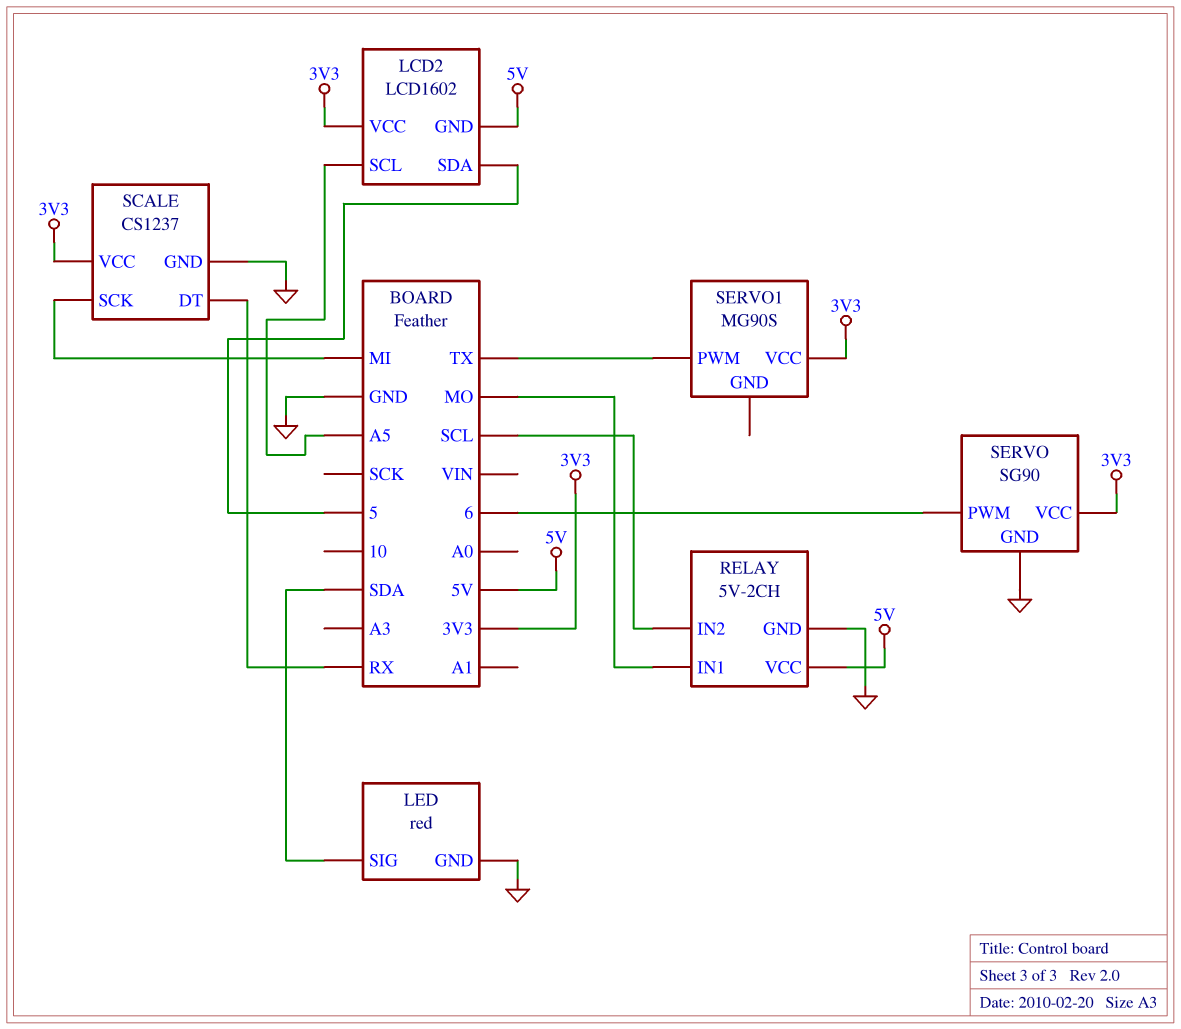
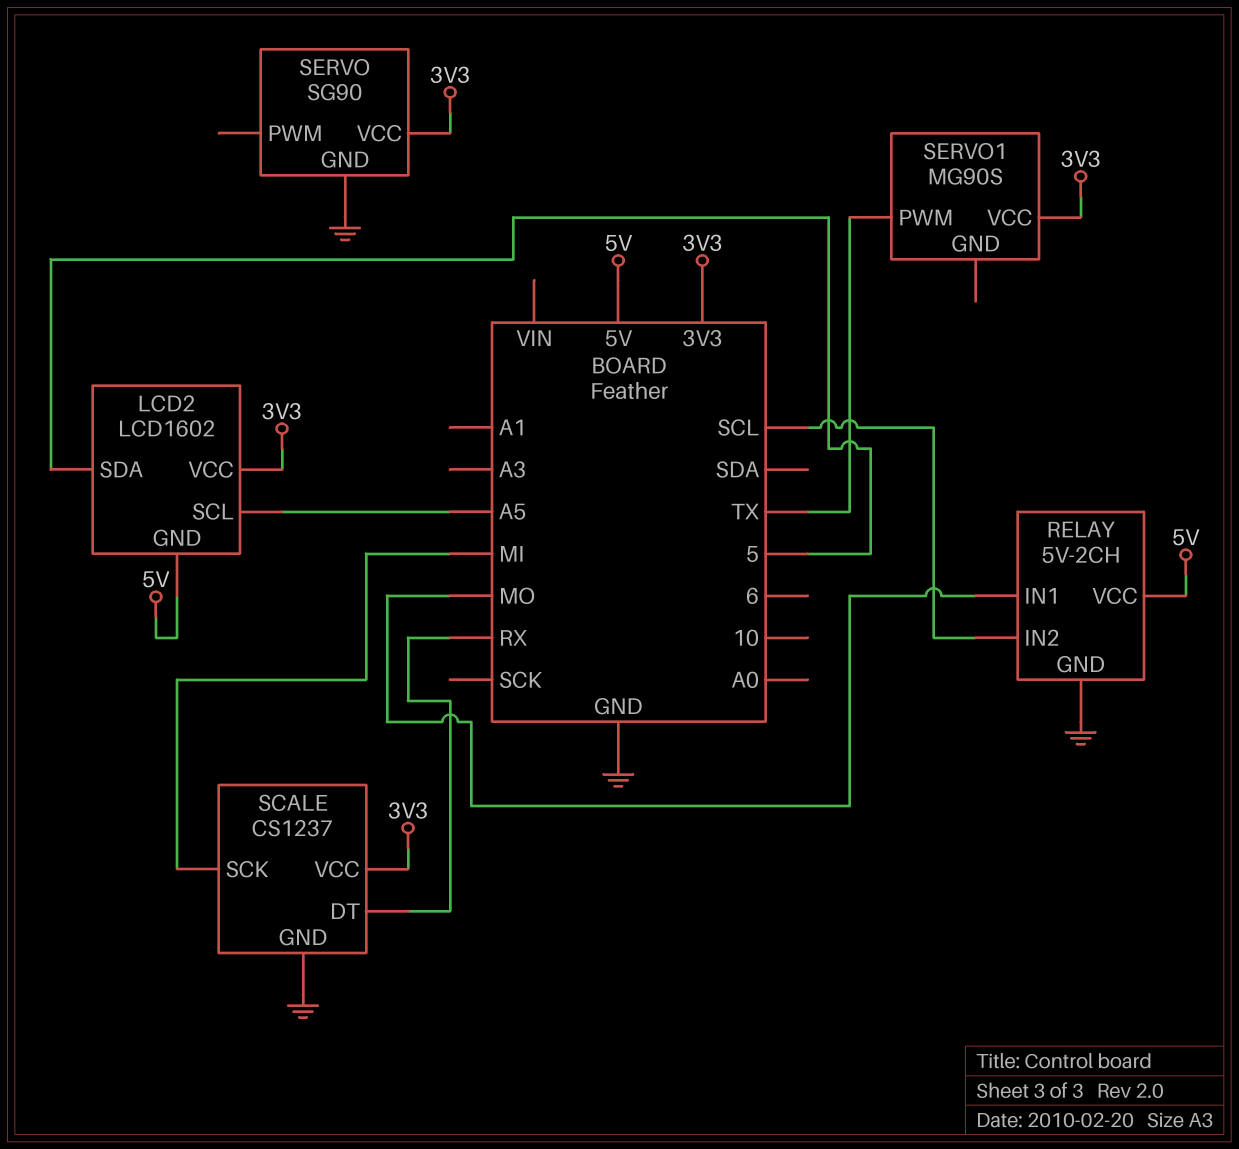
LED: red -> none
LED pin GND: GND -> none
LED pin SIG: SDA -> none
SERVO pin PWM: 6 -> none

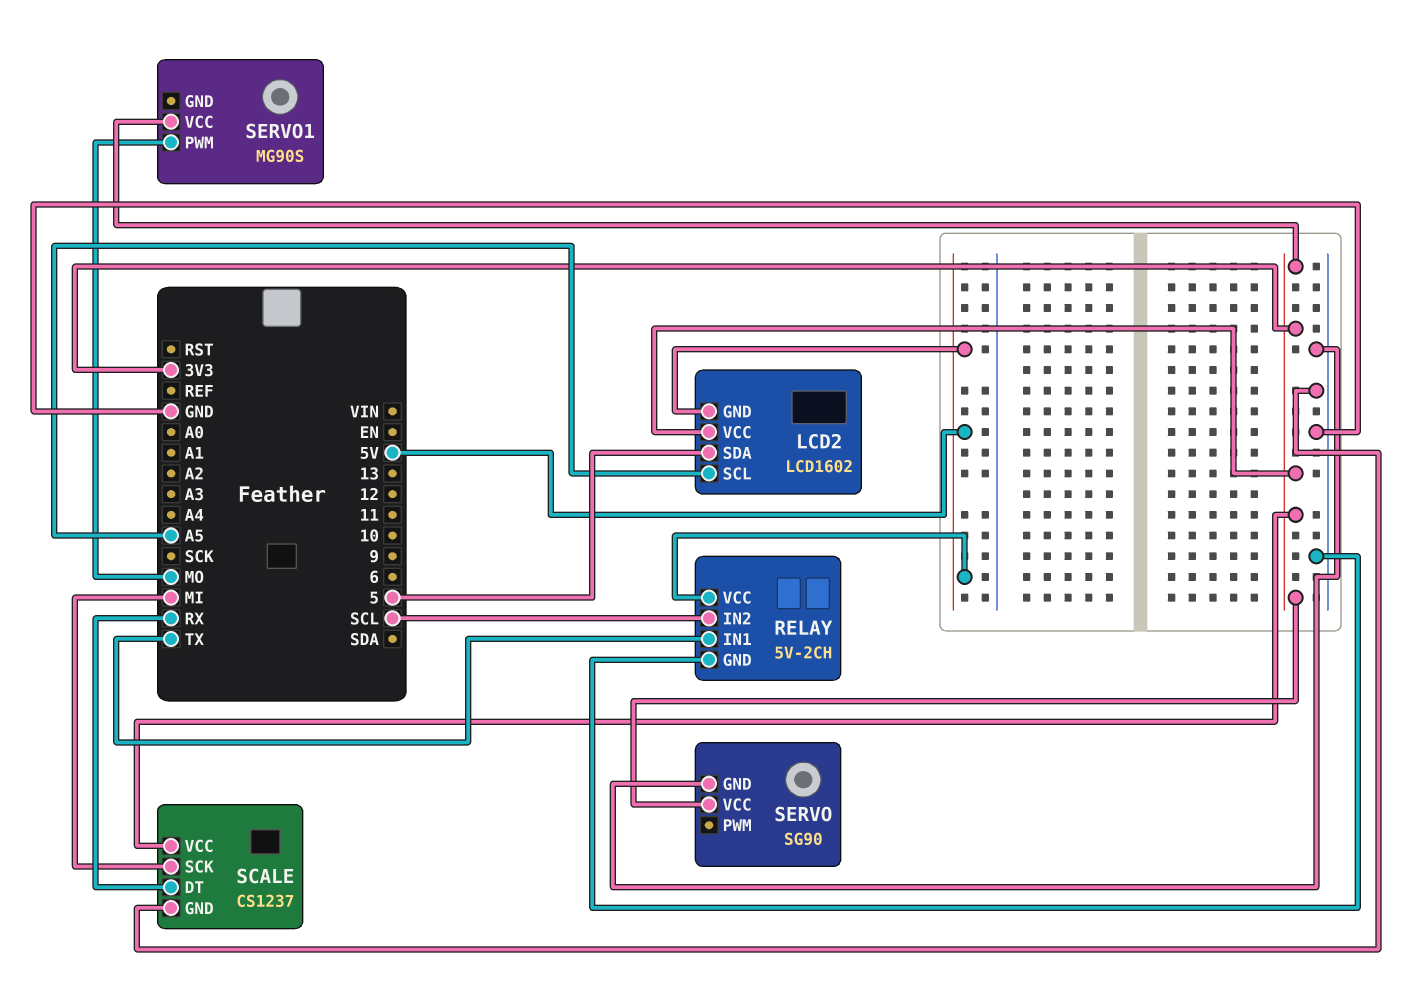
RELAY pin IN1: MO -> TX
SERVO1 pin PWM: TX -> MO

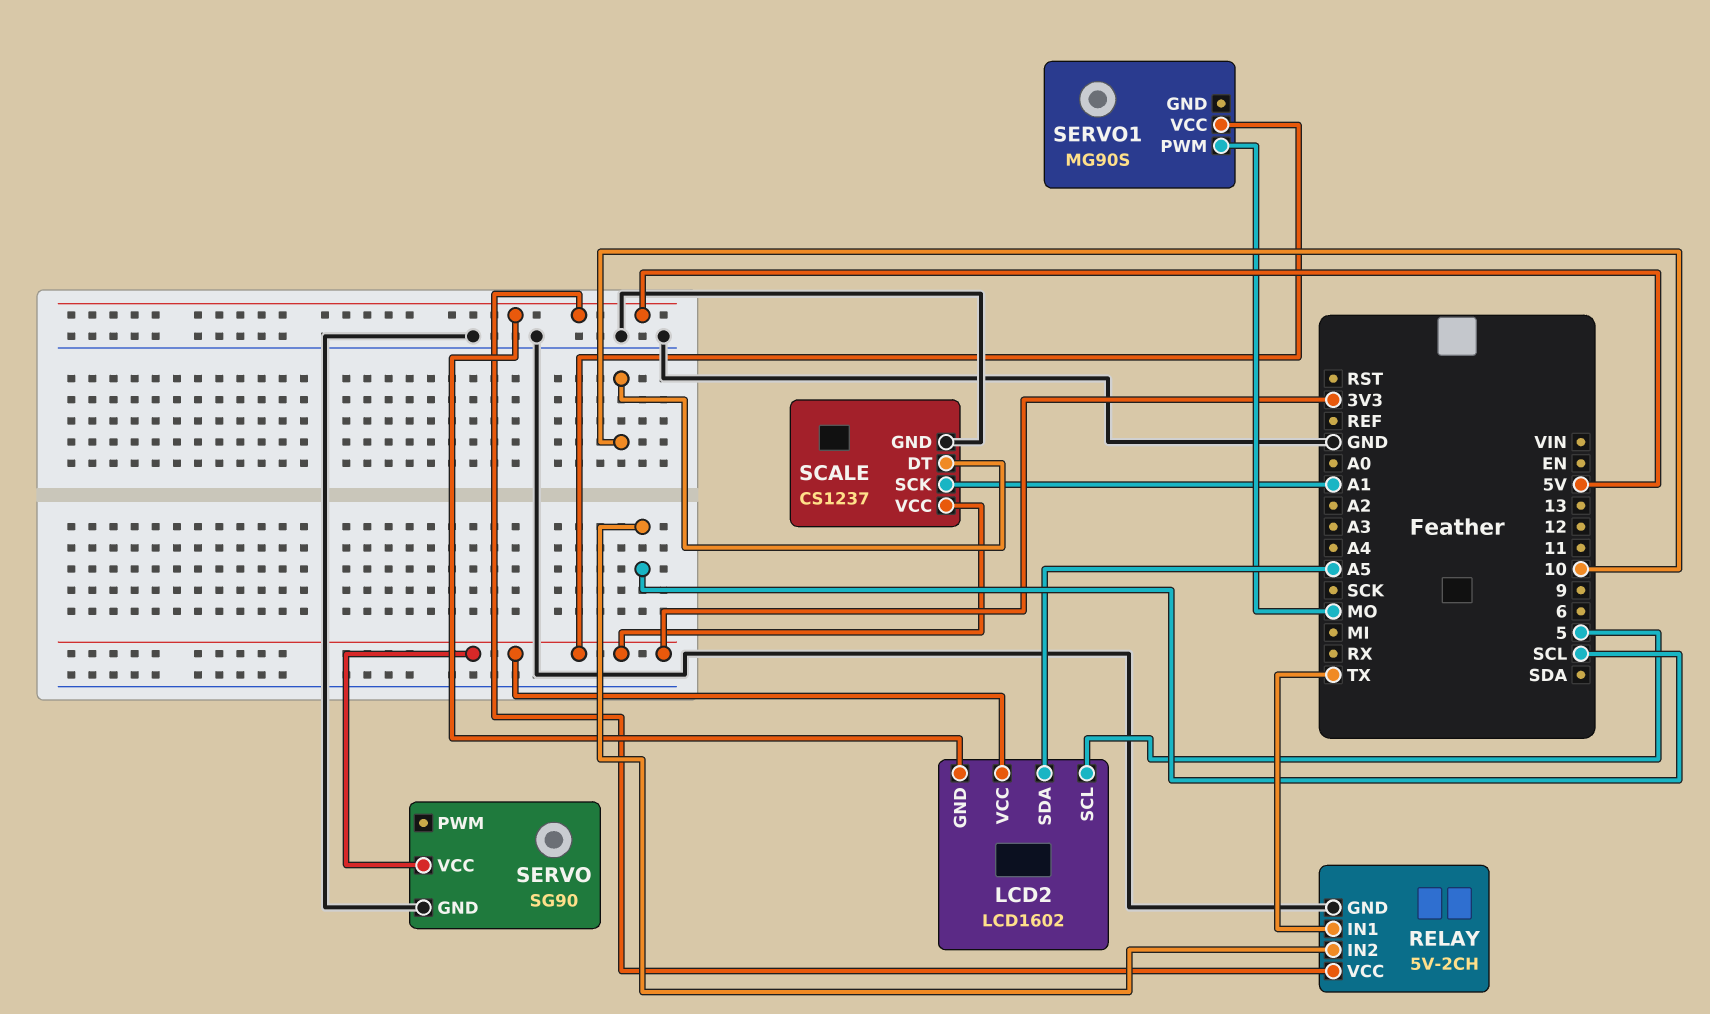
LCD2 pin SCL: A5 -> 5
LCD2 pin SDA: 5 -> A5
SCALE pin DT: RX -> 10
SCALE pin SCK: MI -> A1

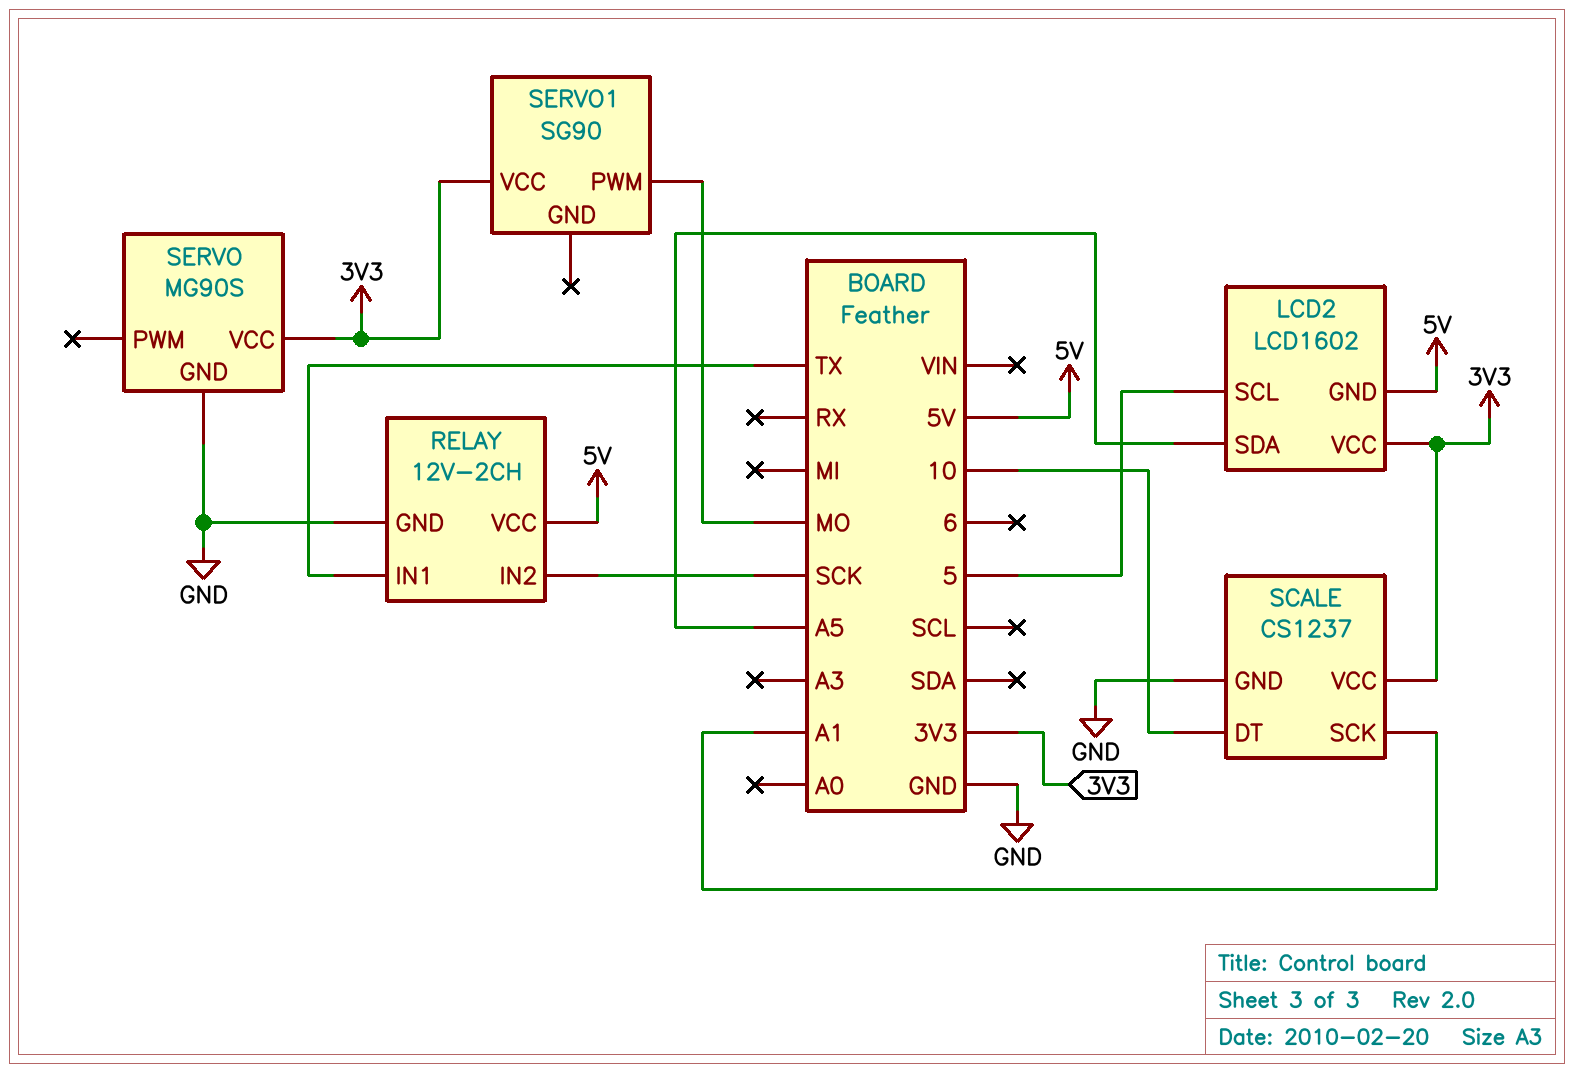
RELAY: 5V-2CH -> 12V-2CH
RELAY pin IN2: SCL -> SCK
SERVO: SG90 -> MG90S
SERVO1: MG90S -> SG90

